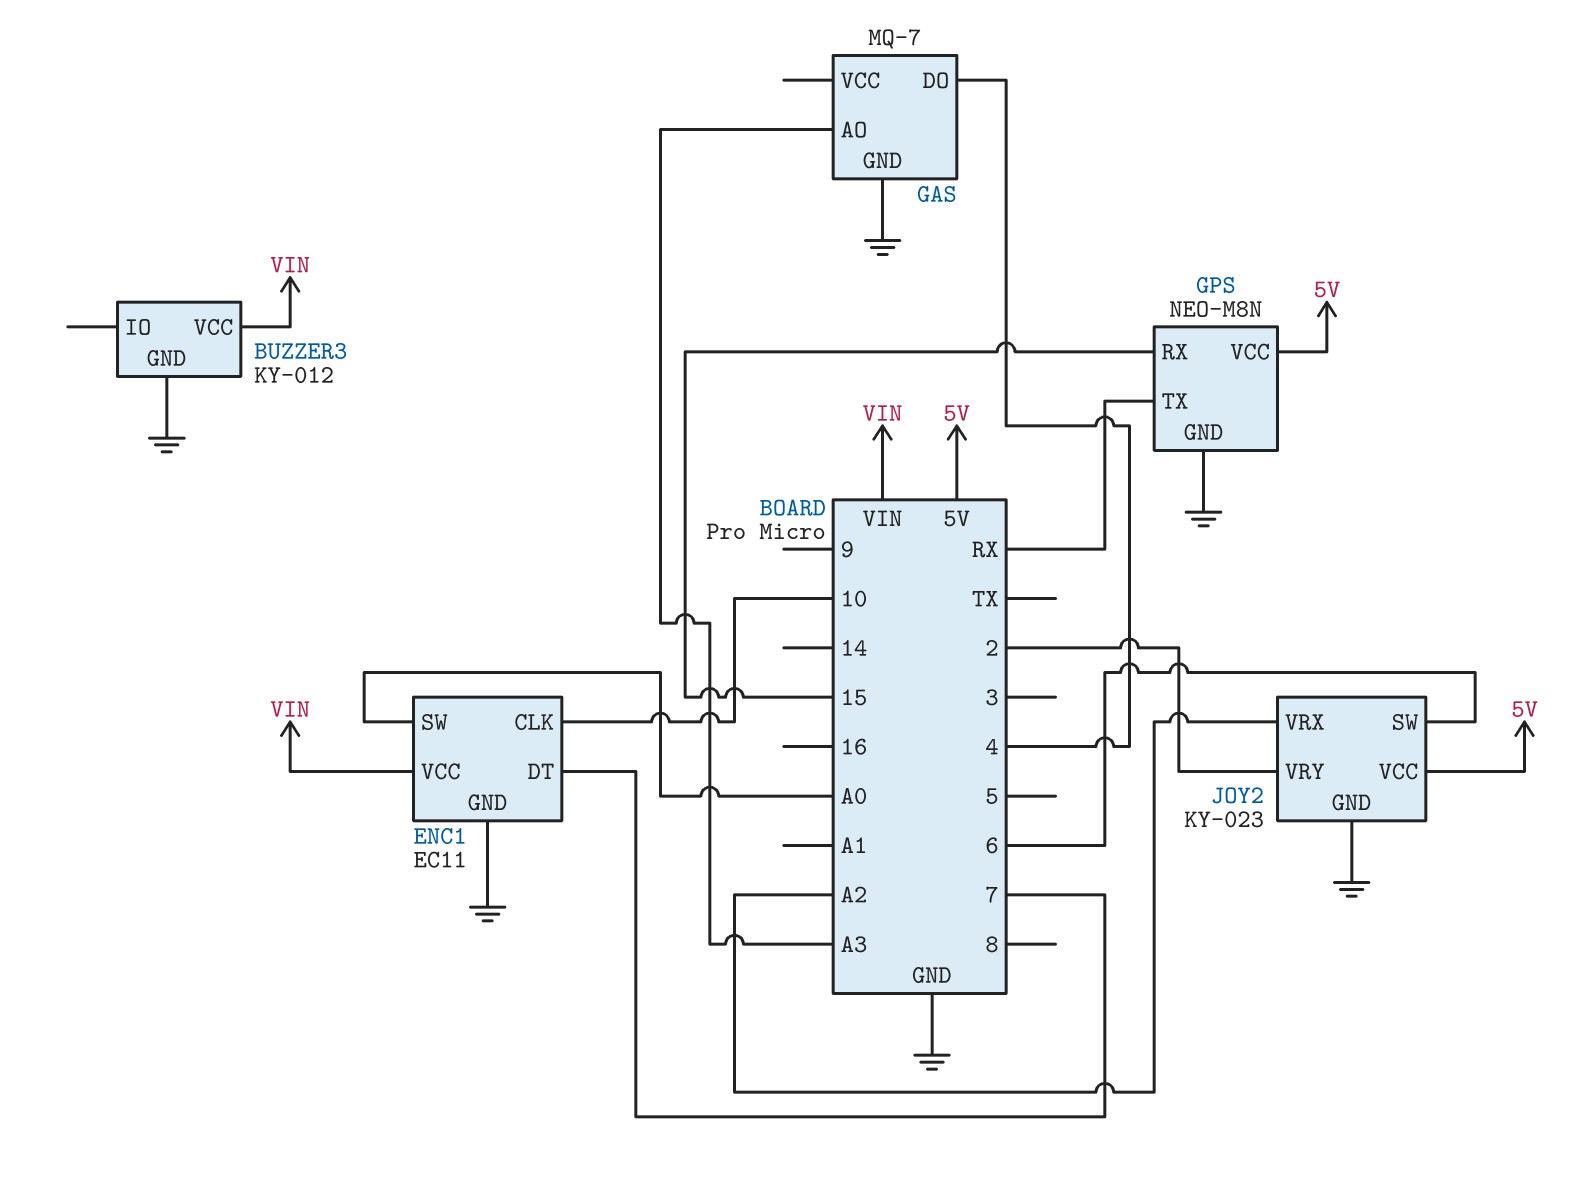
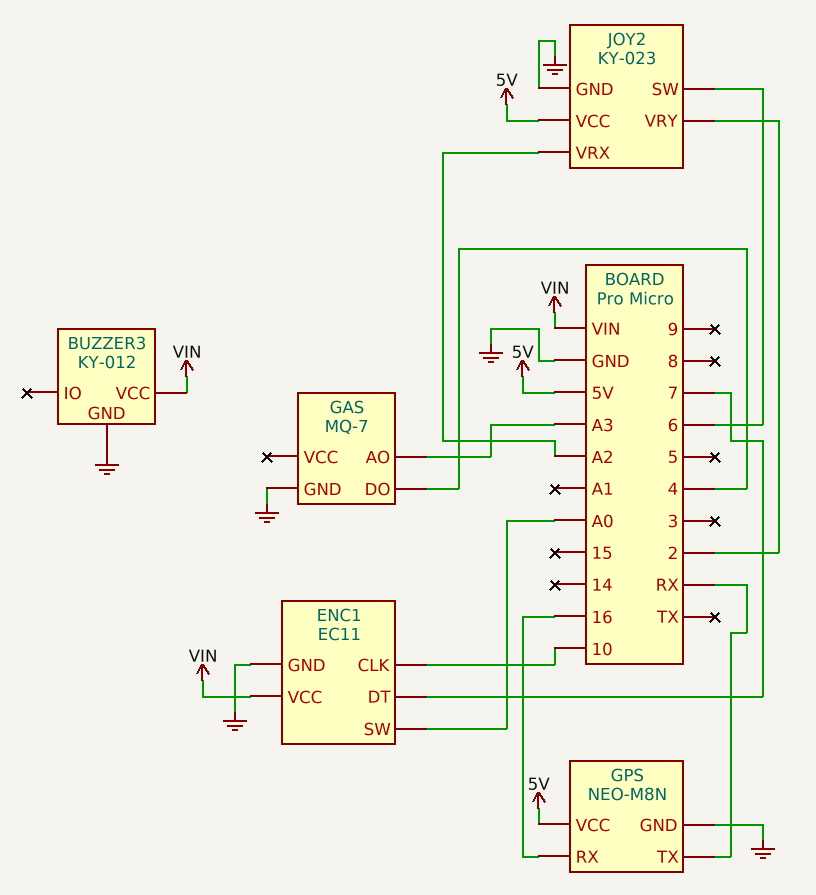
GPS pin RX: 15 -> 16

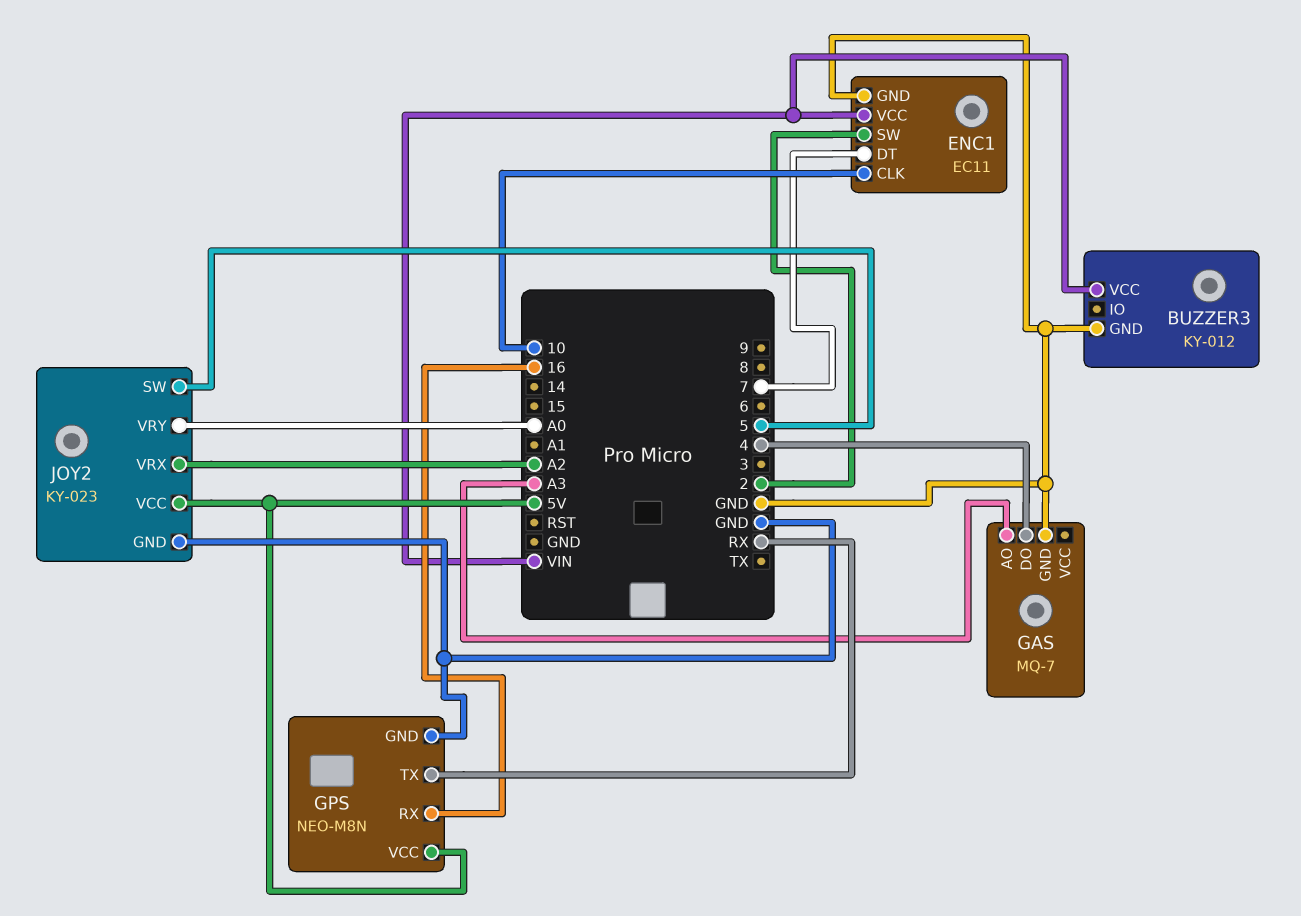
ENC1 pin SW: A0 -> 2
JOY2 pin SW: 6 -> 5
JOY2 pin VRY: 2 -> A0

